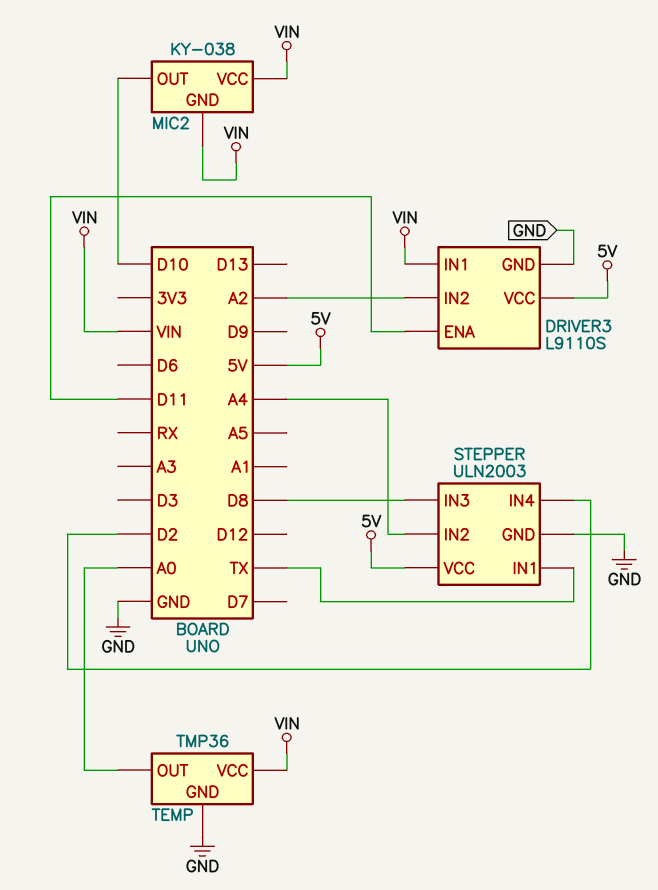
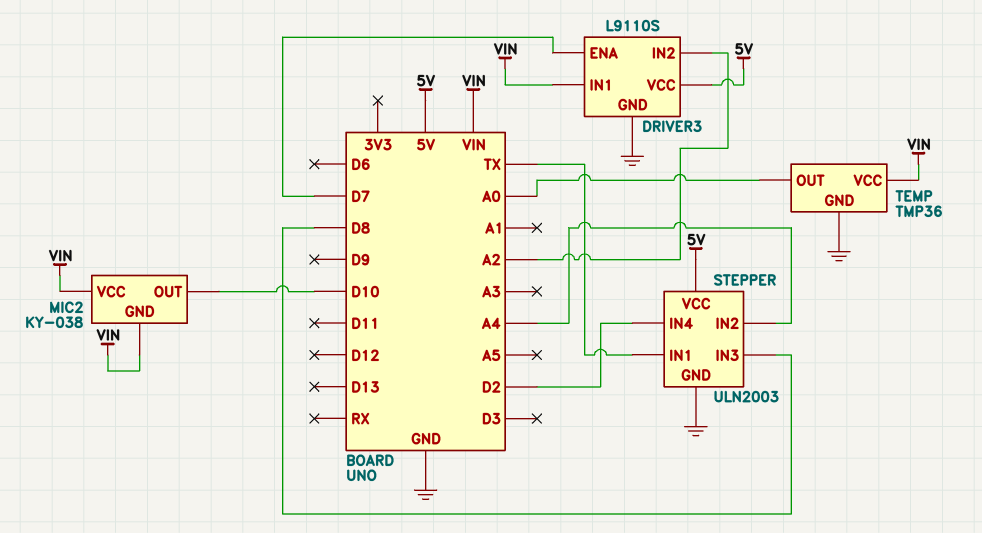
DRIVER3 pin ENA: D11 -> D7

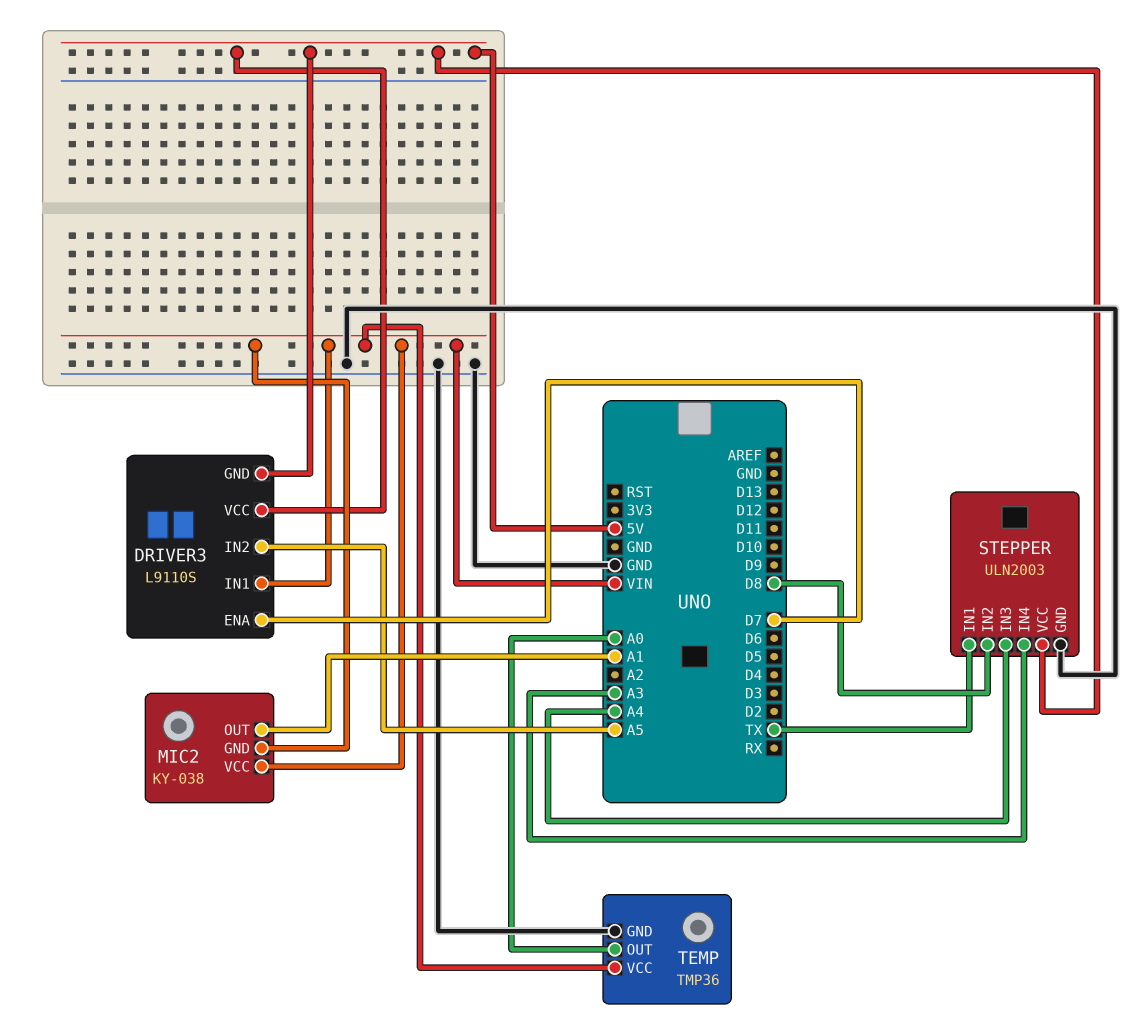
DRIVER3 pin GND: GND -> 5V
DRIVER3 pin IN2: A2 -> A5
MIC2 pin OUT: D10 -> A1
STEPPER pin IN2: A4 -> D8
STEPPER pin IN3: D8 -> A4
STEPPER pin IN4: D2 -> A3

